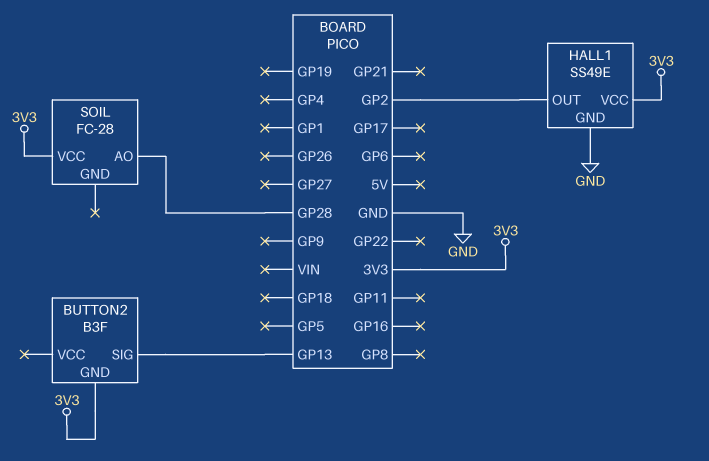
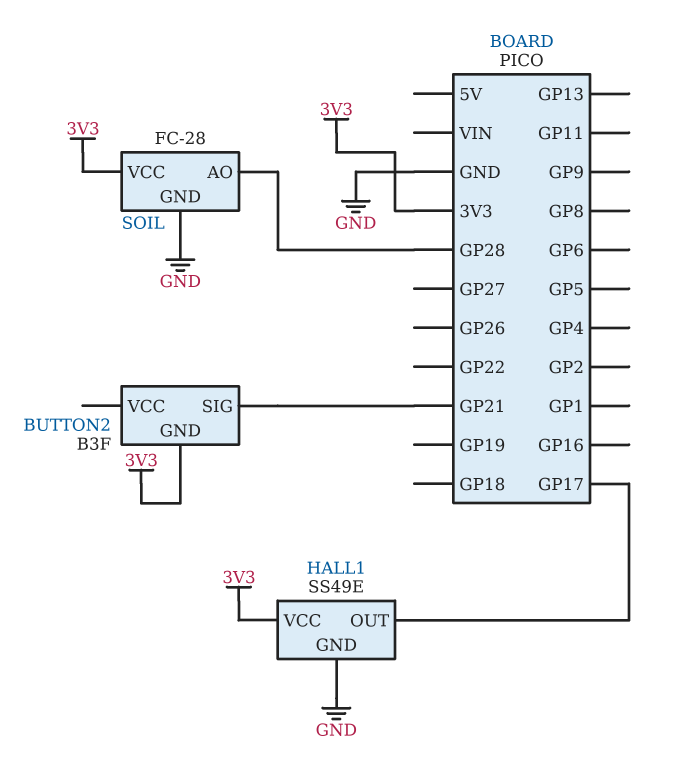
BUTTON2 pin SIG: GP13 -> GP21
HALL1 pin OUT: GP2 -> GP17
SOIL pin GND: none -> GND

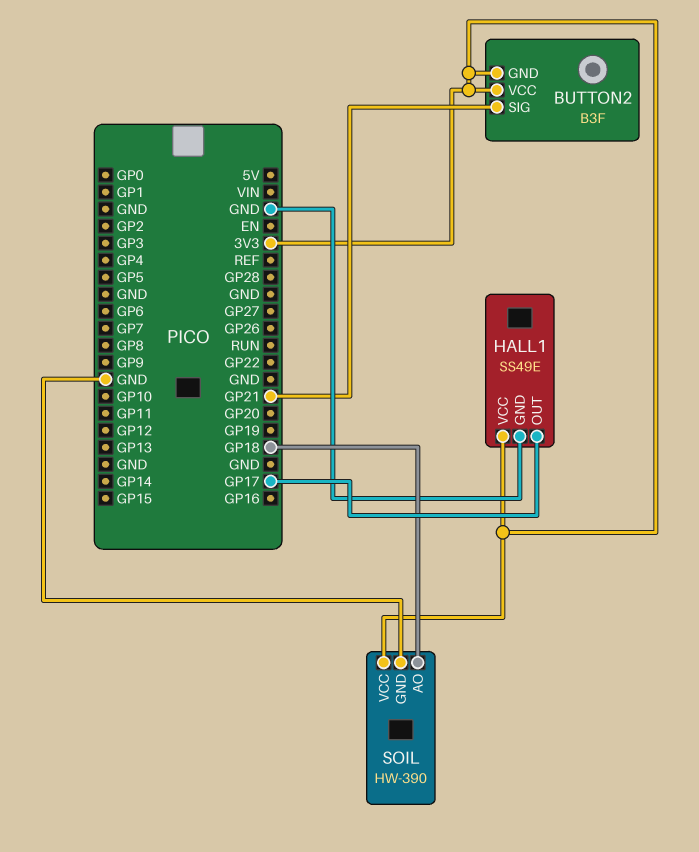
BUTTON2 pin VCC: none -> 3V3
SOIL: FC-28 -> HW-390
SOIL pin AO: GP28 -> GP18

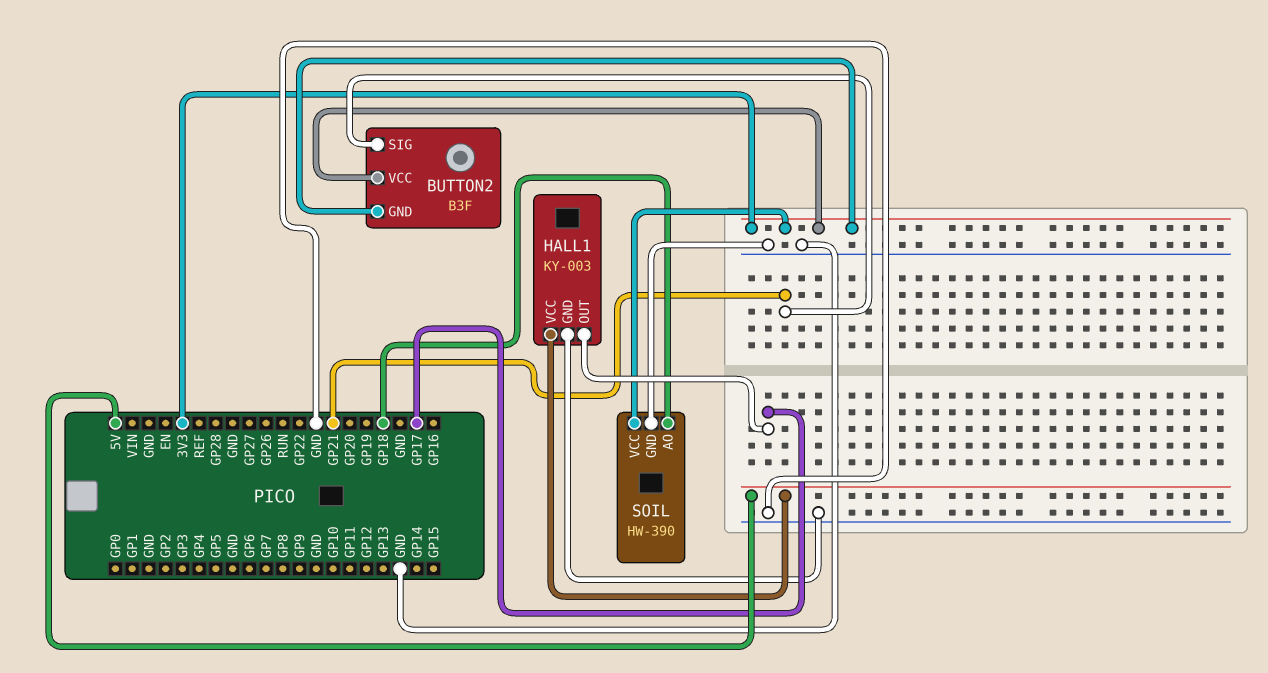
HALL1: SS49E -> KY-003
HALL1 pin VCC: 3V3 -> 5V

